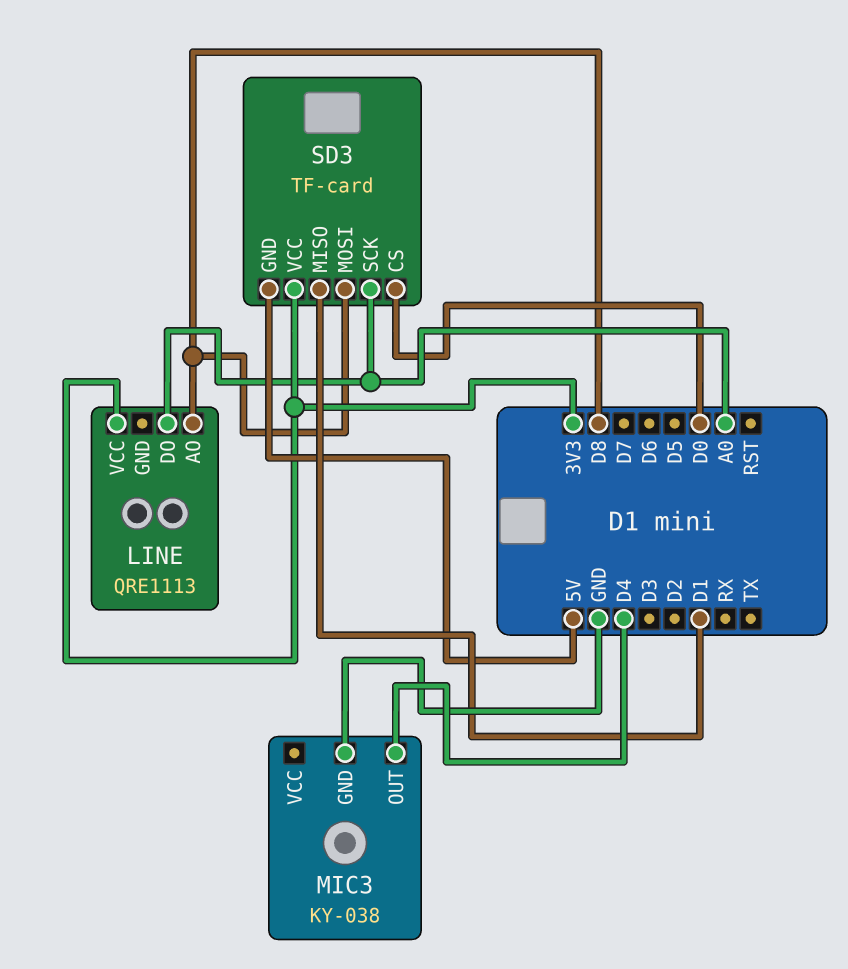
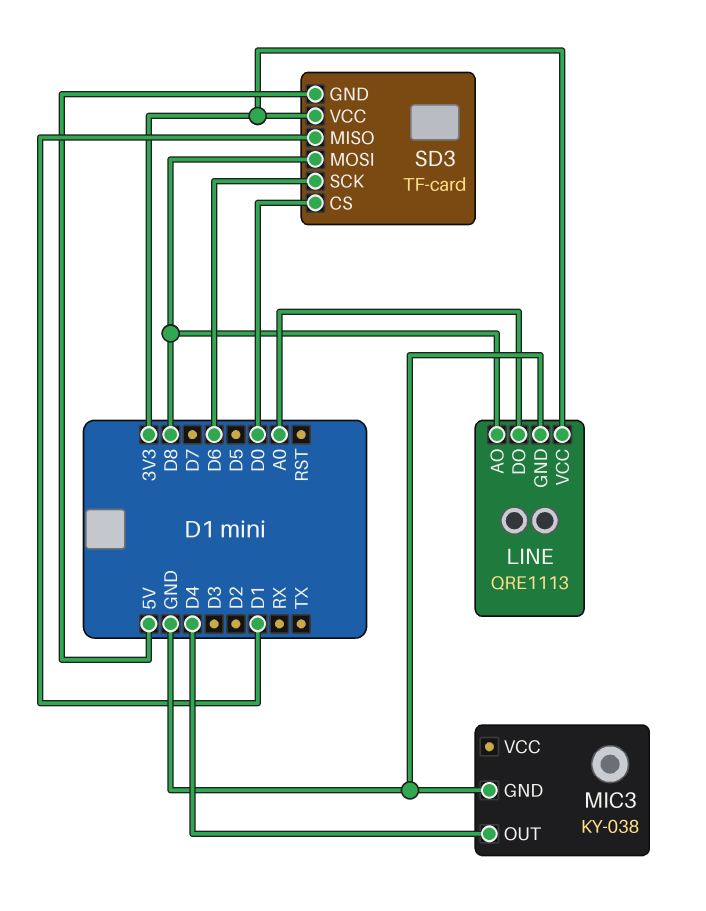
LINE pin GND: none -> GND
SD3 pin SCK: A0 -> D6

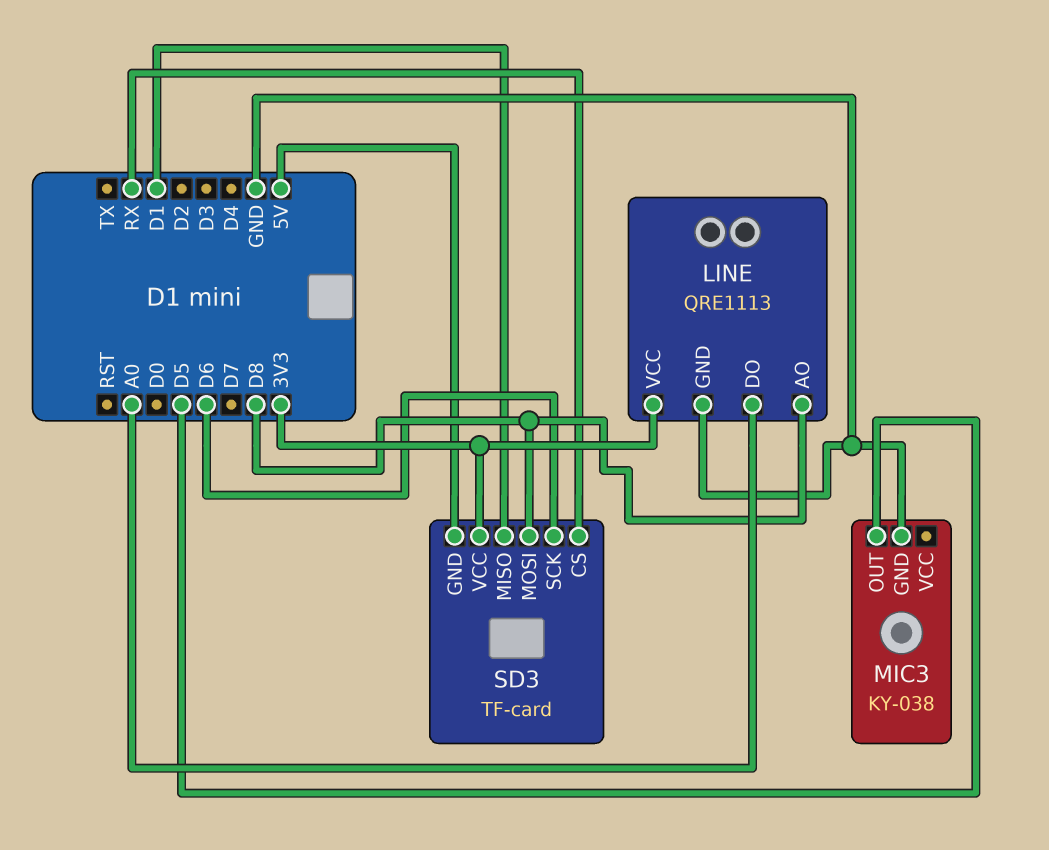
MIC3 pin OUT: D4 -> D5
SD3 pin CS: D0 -> RX

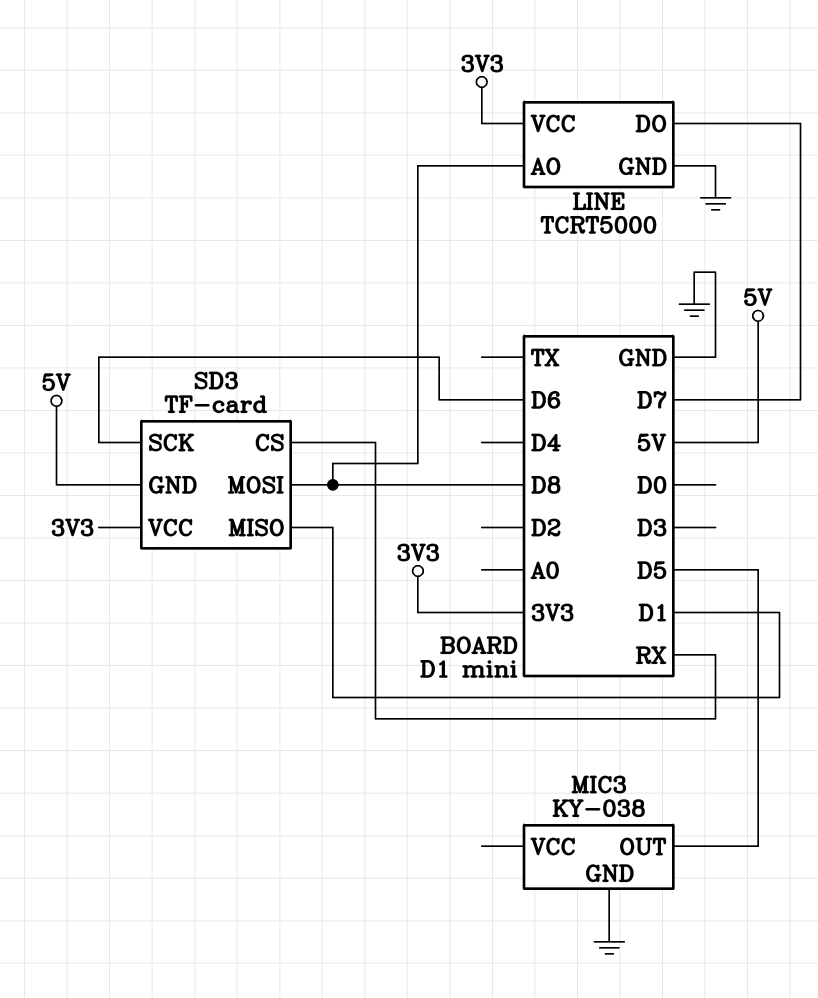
LINE: QRE1113 -> TCRT5000
LINE pin DO: A0 -> D7

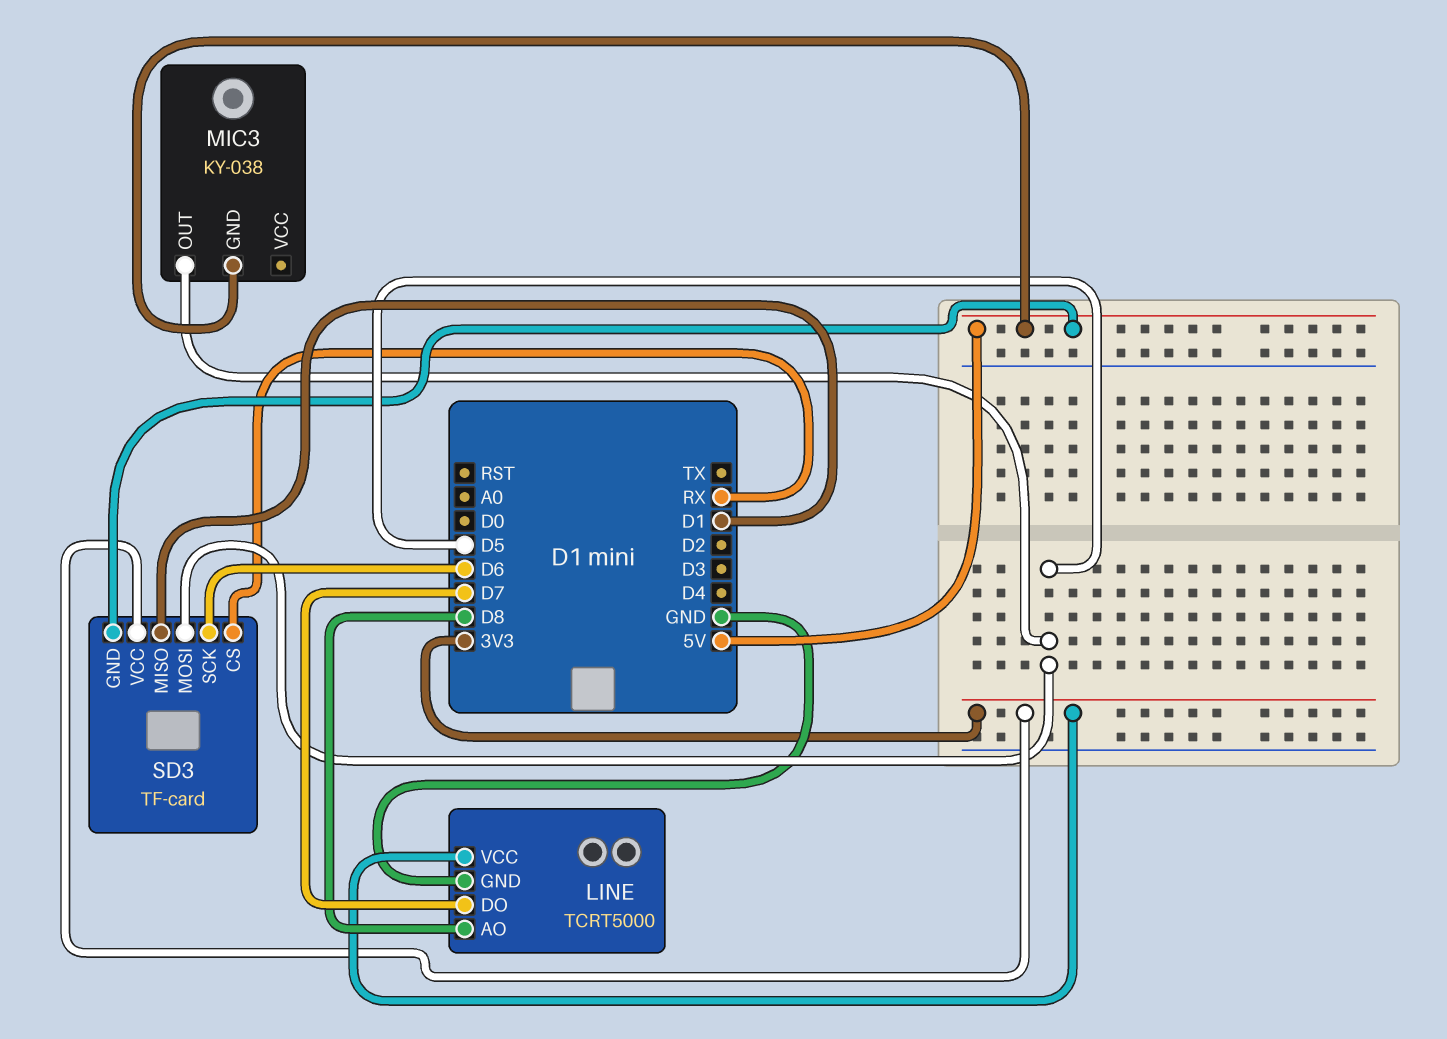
MIC3 pin GND: GND -> 5V
SD3 pin MOSI: D8 -> D5

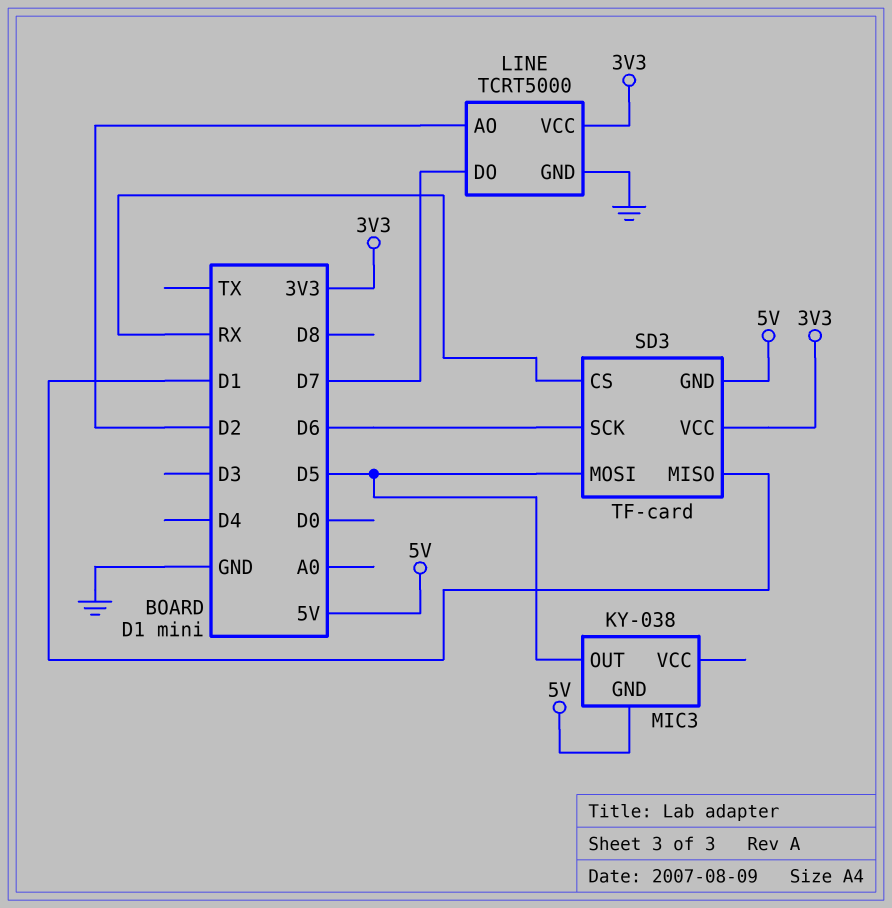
LINE pin AO: D8 -> D2

